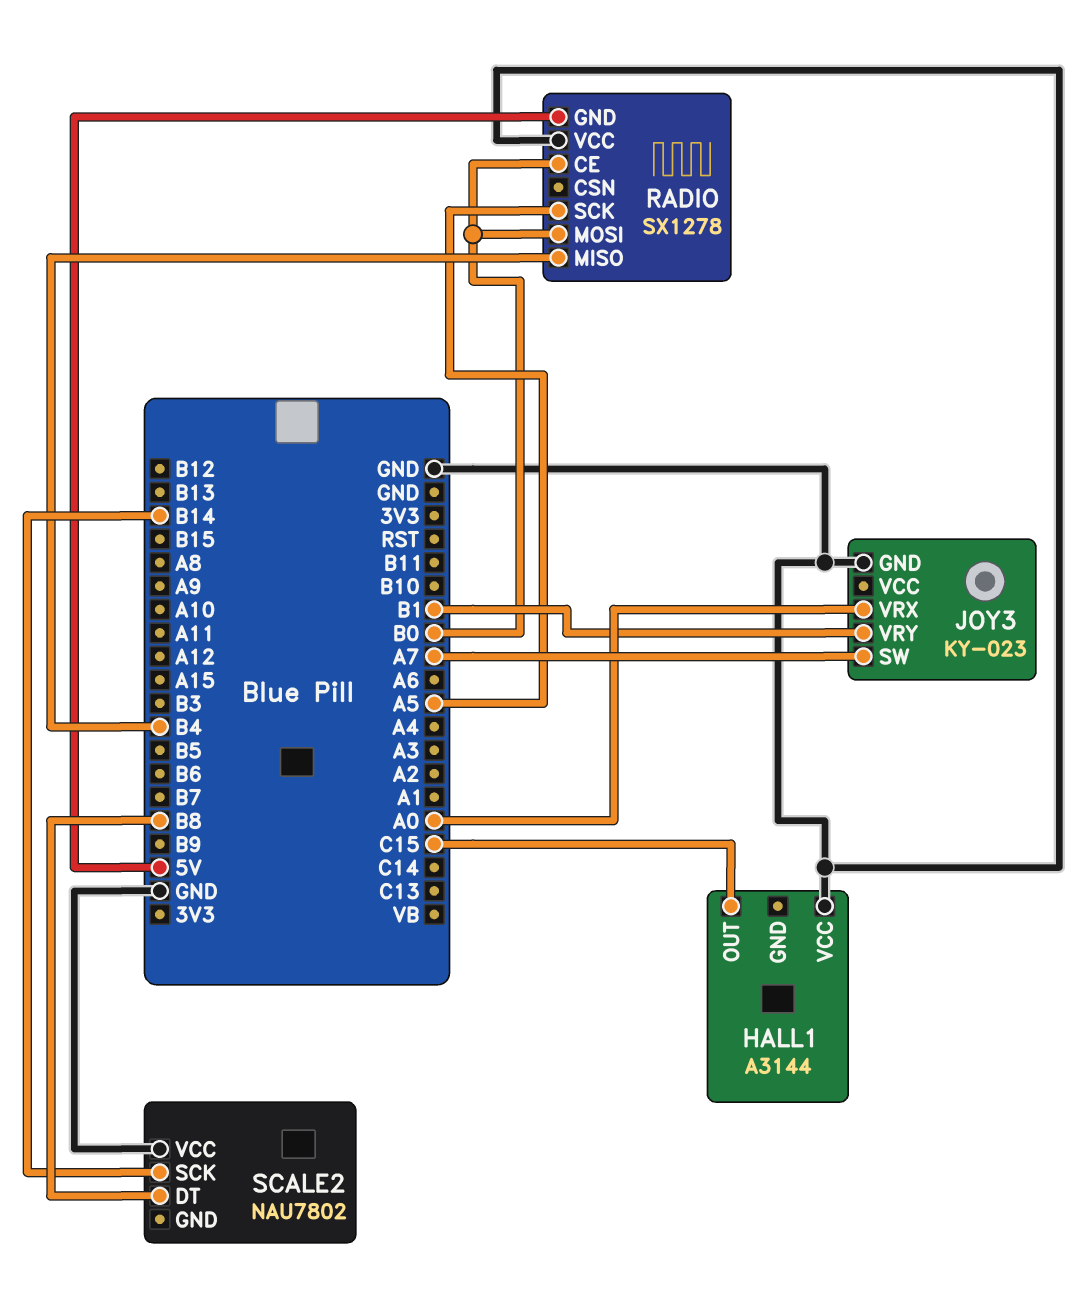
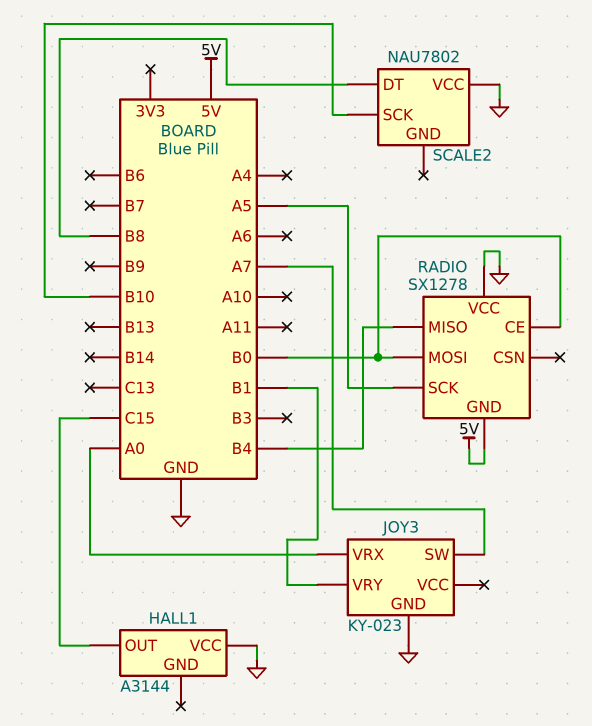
SCALE2 pin SCK: B14 -> B10

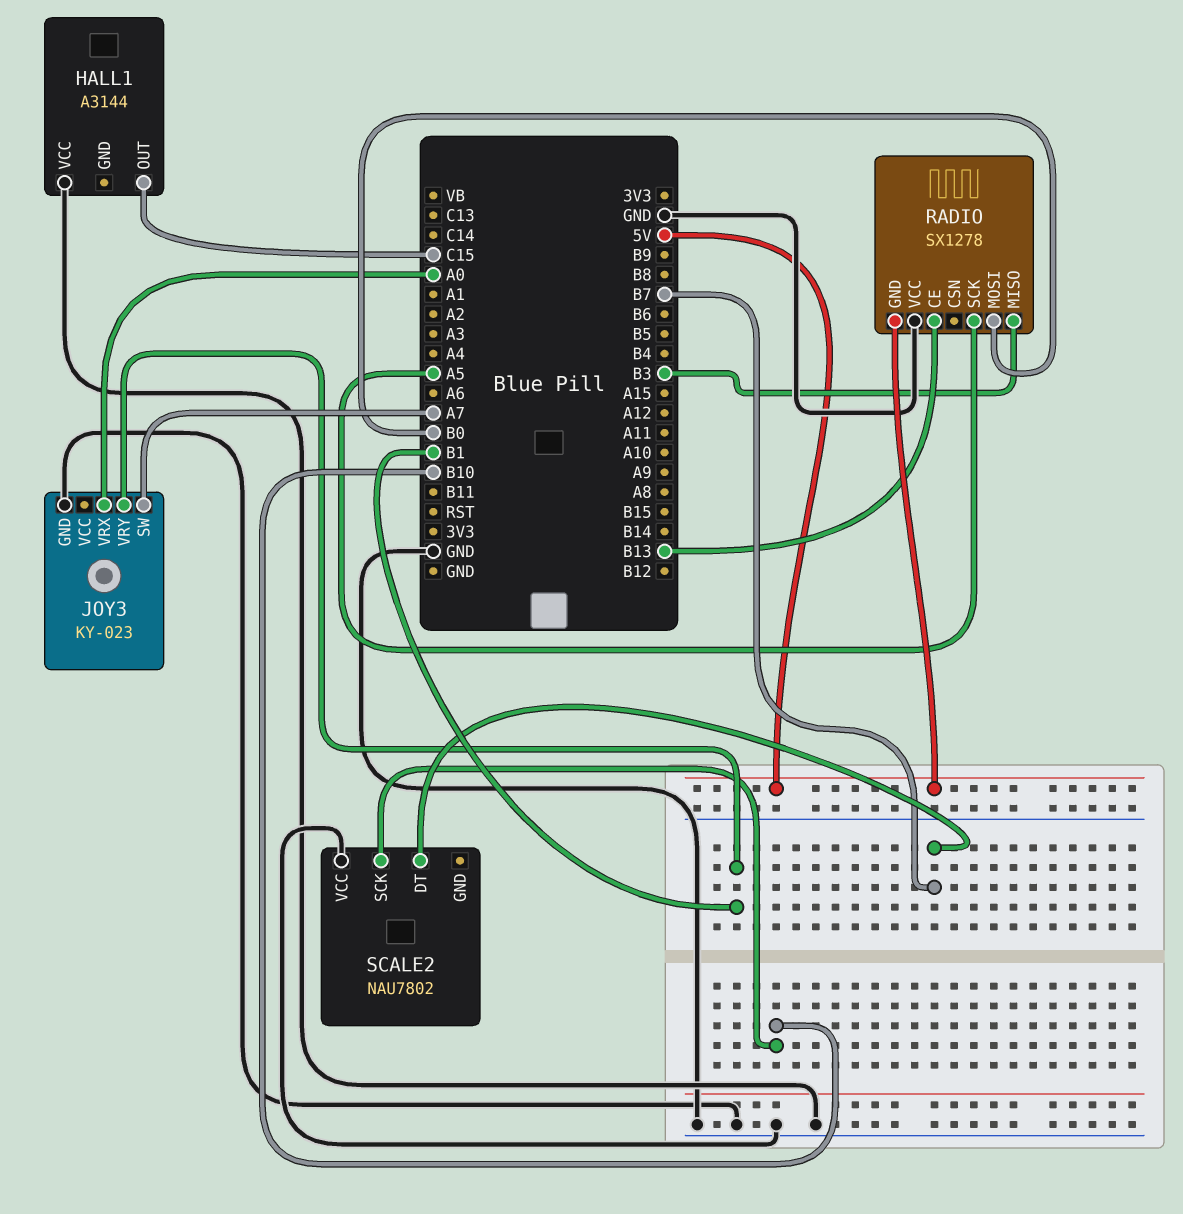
RADIO pin CE: B0 -> B13
RADIO pin MISO: B4 -> B3
SCALE2 pin DT: B8 -> B7

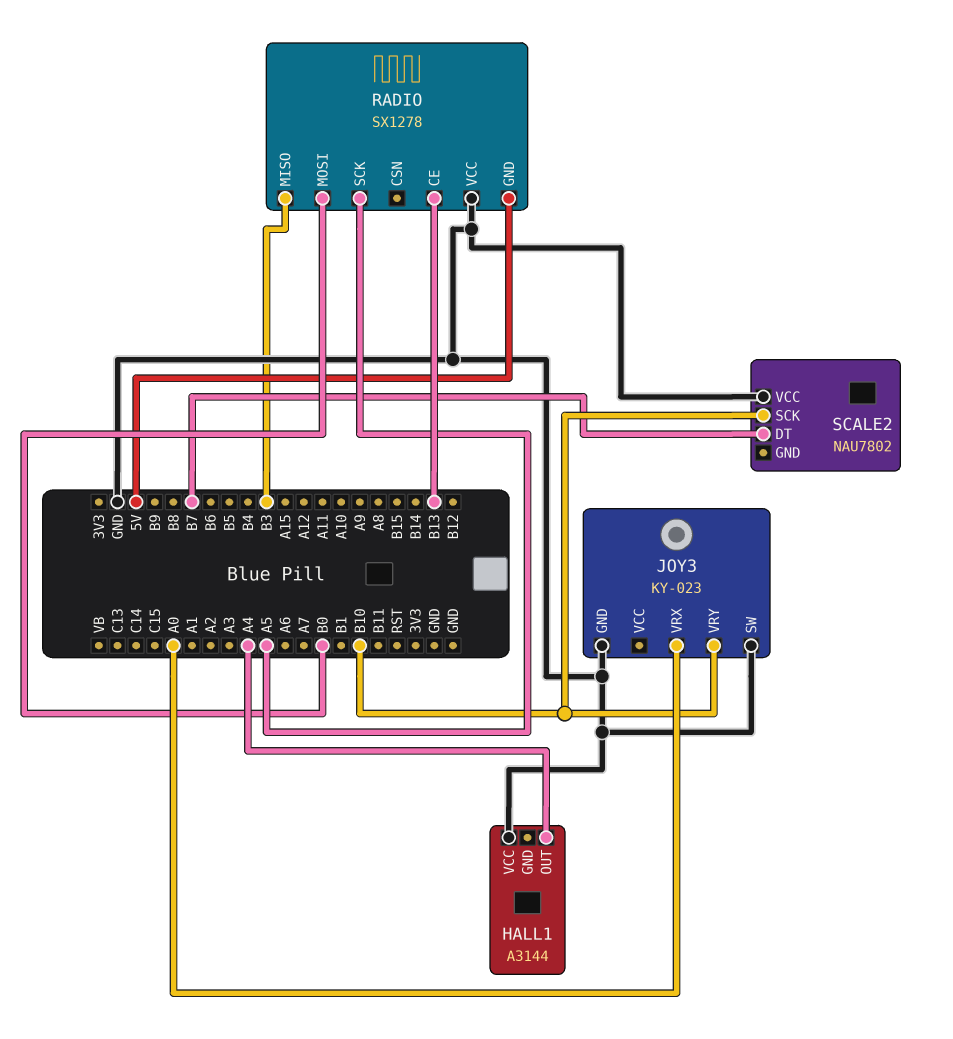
HALL1 pin OUT: C15 -> A4
JOY3 pin SW: A7 -> GND
JOY3 pin VRY: B1 -> B10

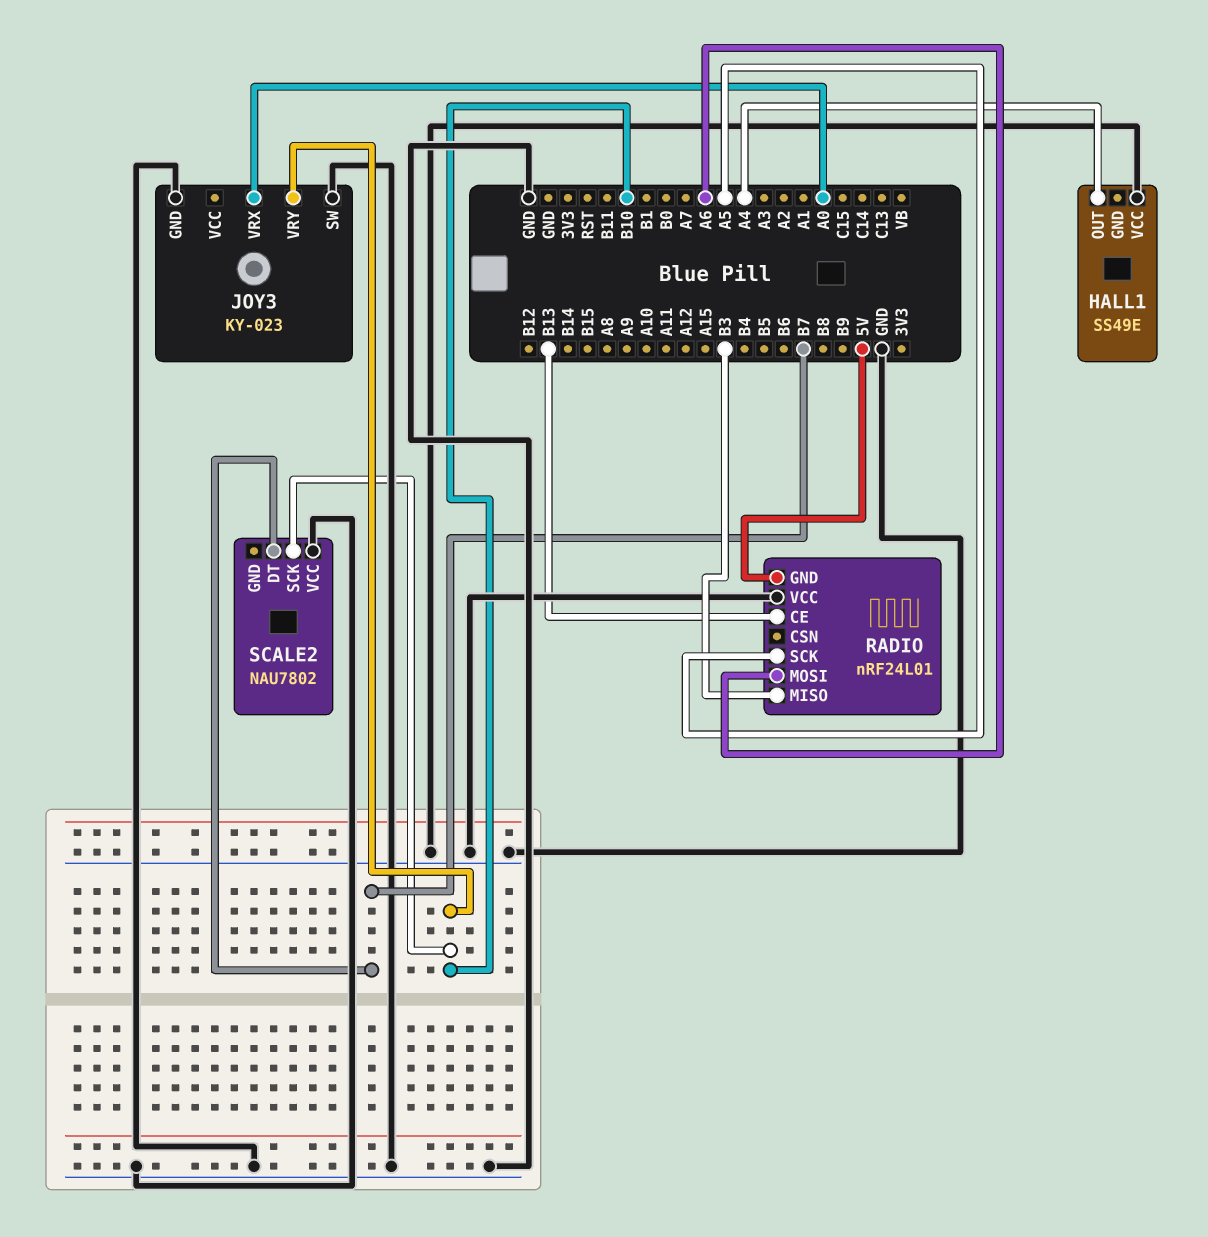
HALL1: A3144 -> SS49E
RADIO: SX1278 -> nRF24L01
RADIO pin MOSI: B0 -> A6

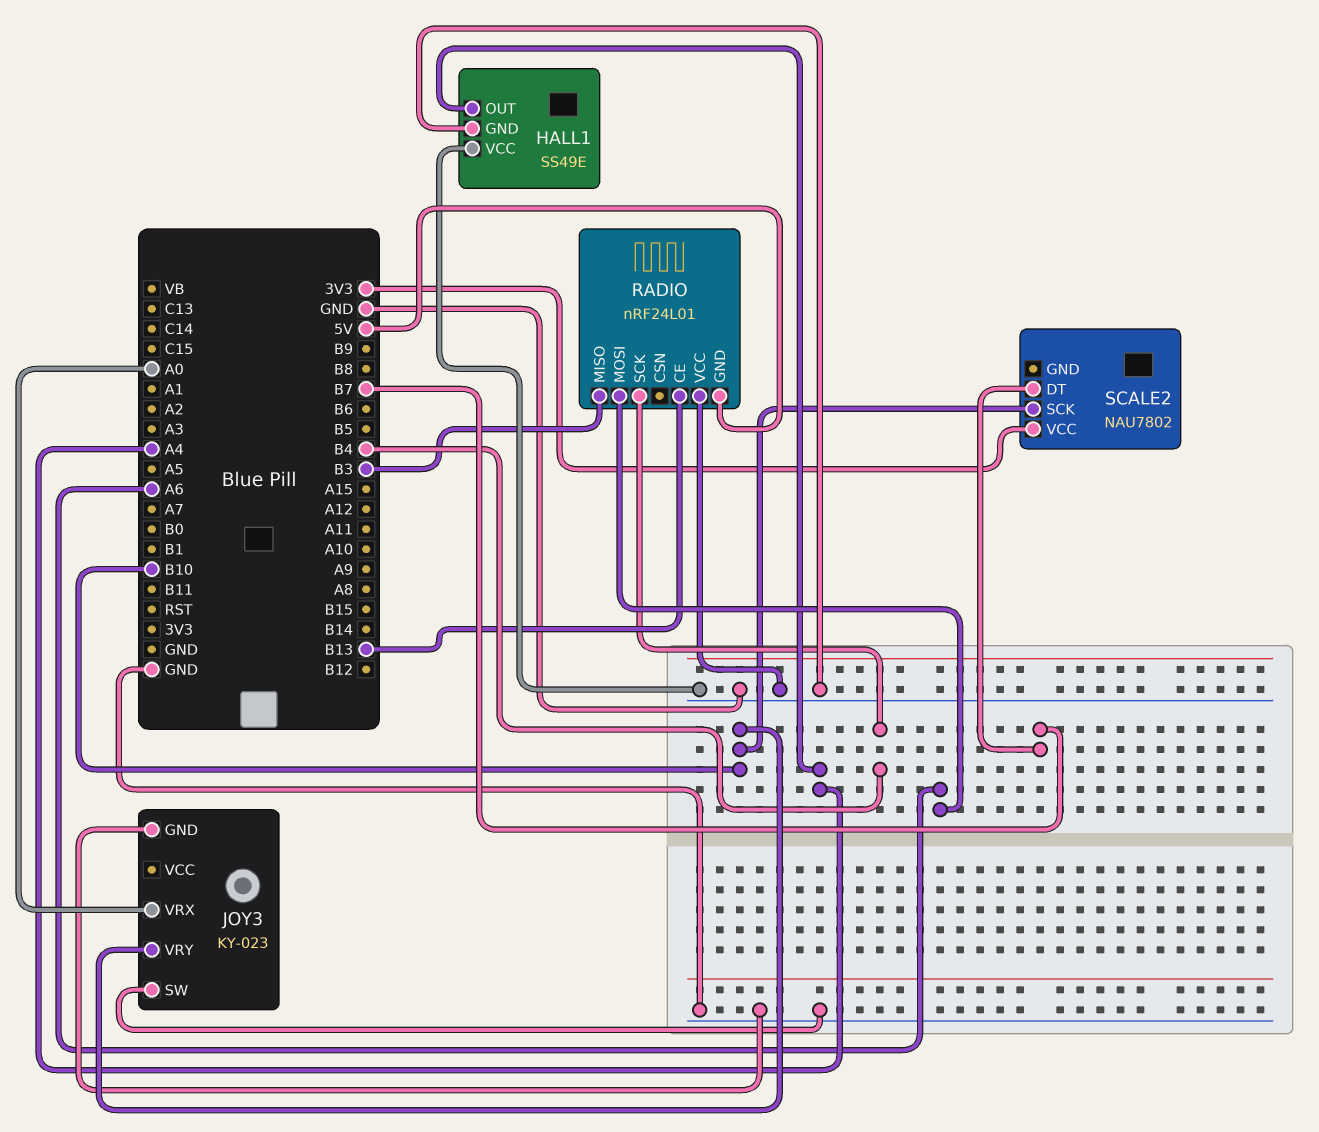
HALL1 pin GND: none -> GND
RADIO pin SCK: A5 -> B4
SCALE2 pin VCC: GND -> 3V3

